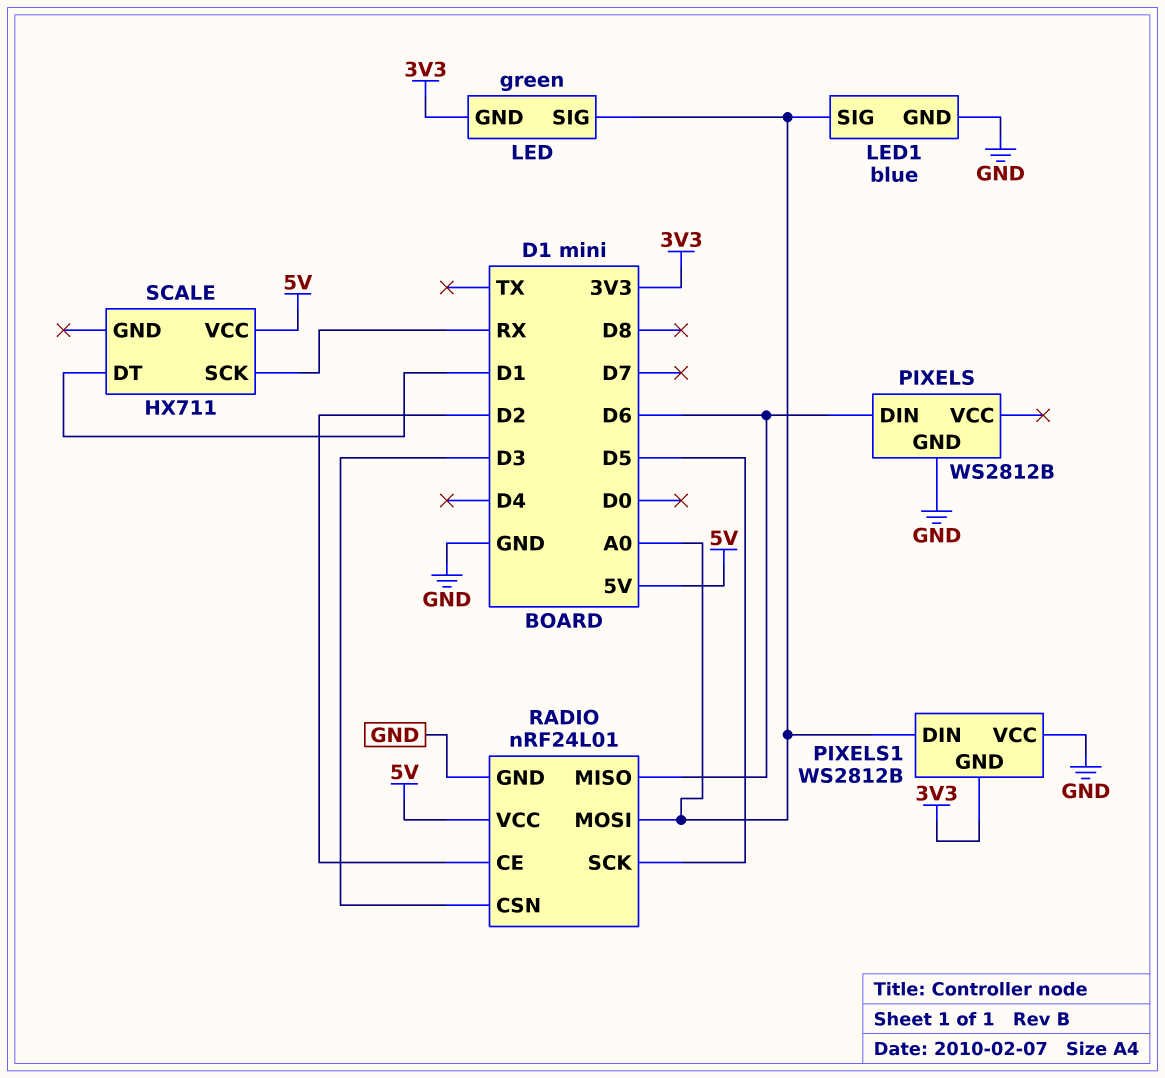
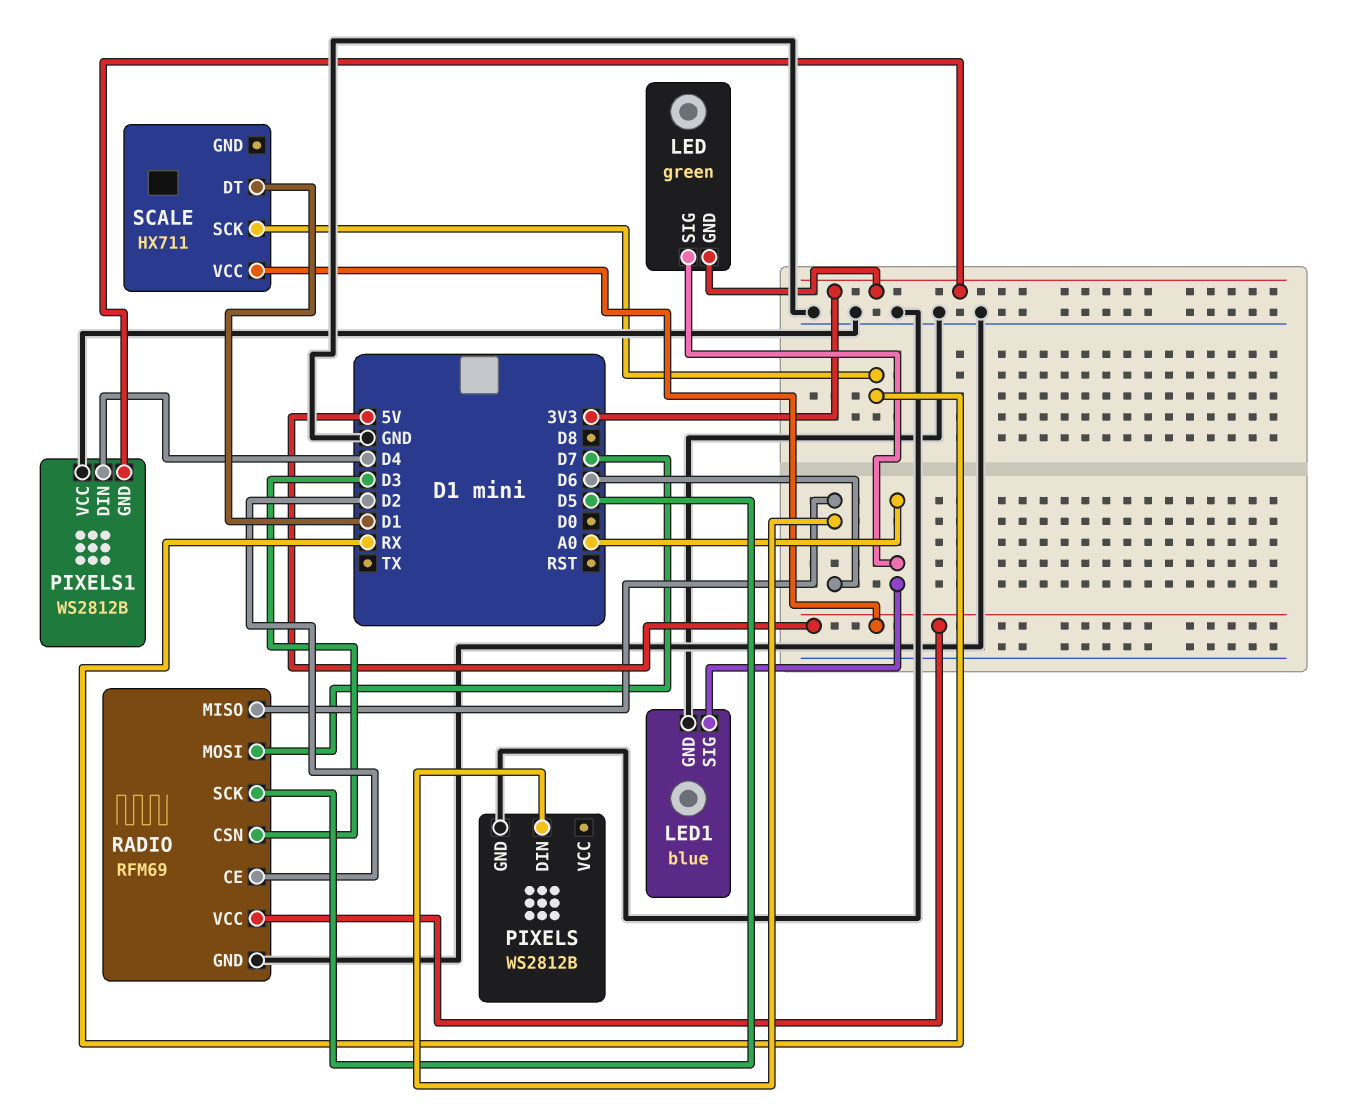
PIXELS1 pin DIN: A0 -> D4
RADIO: nRF24L01 -> RFM69
RADIO pin MOSI: A0 -> D7

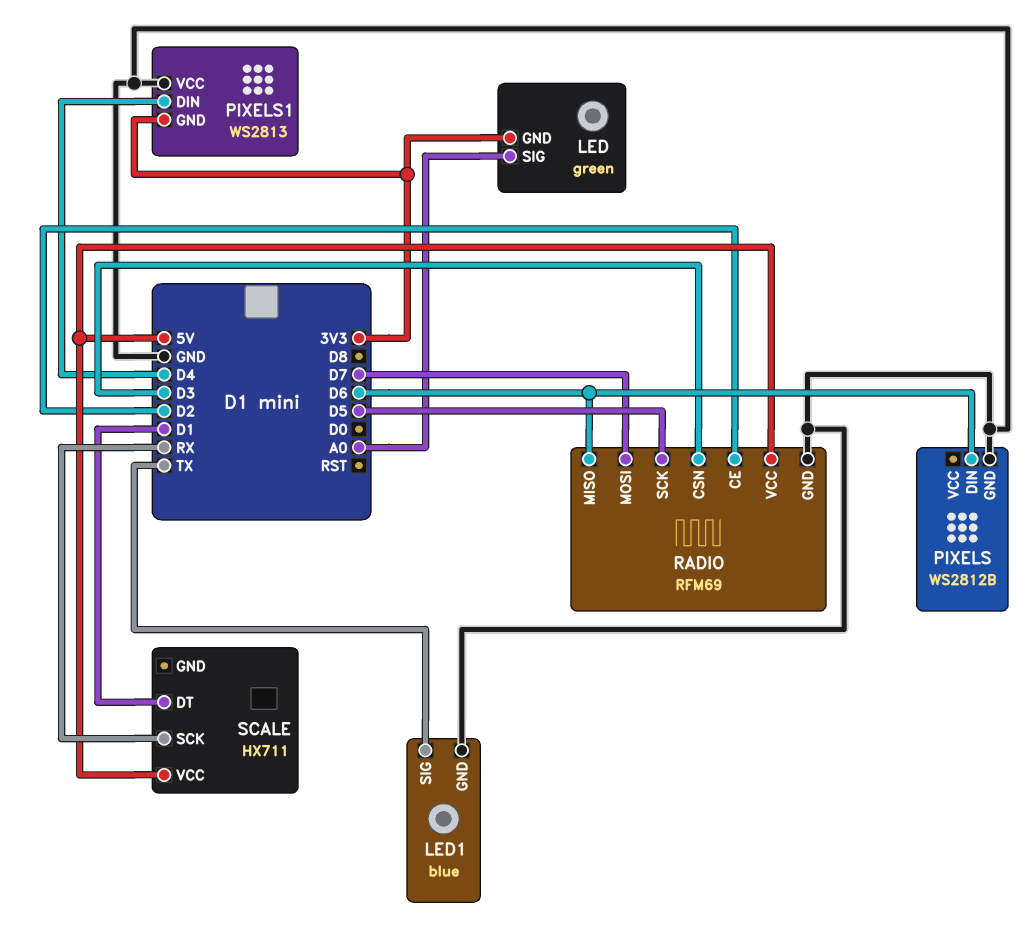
LED1 pin SIG: A0 -> TX
PIXELS1: WS2812B -> WS2813

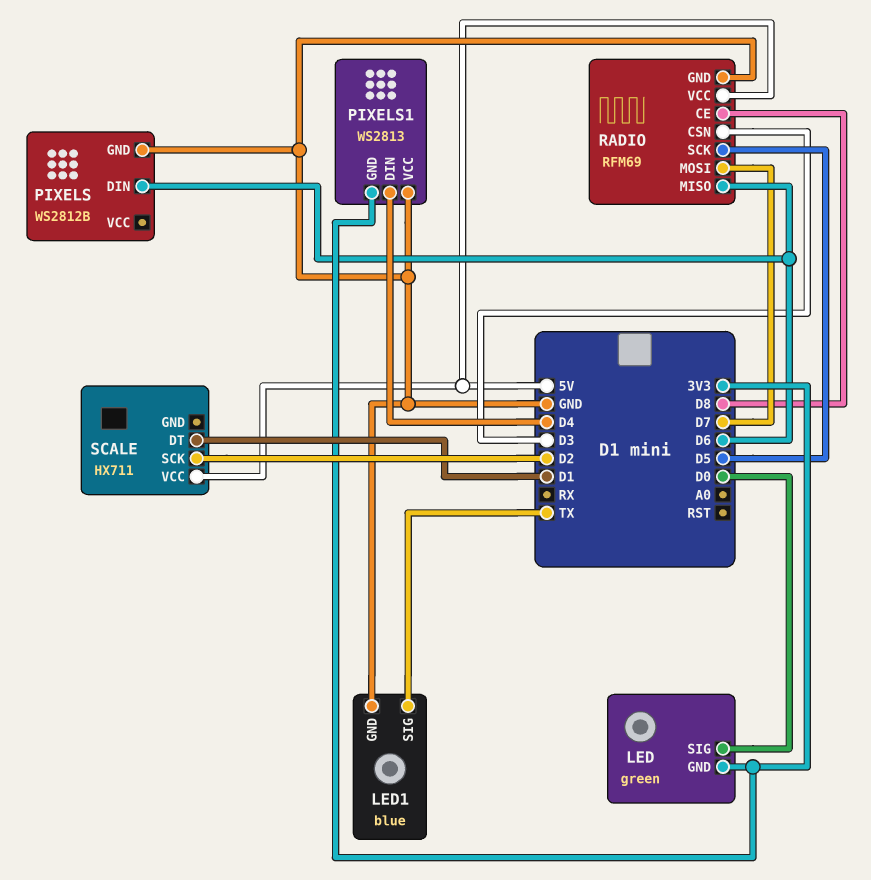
LED pin SIG: A0 -> D0
RADIO pin CE: D2 -> D8
SCALE pin SCK: RX -> D2

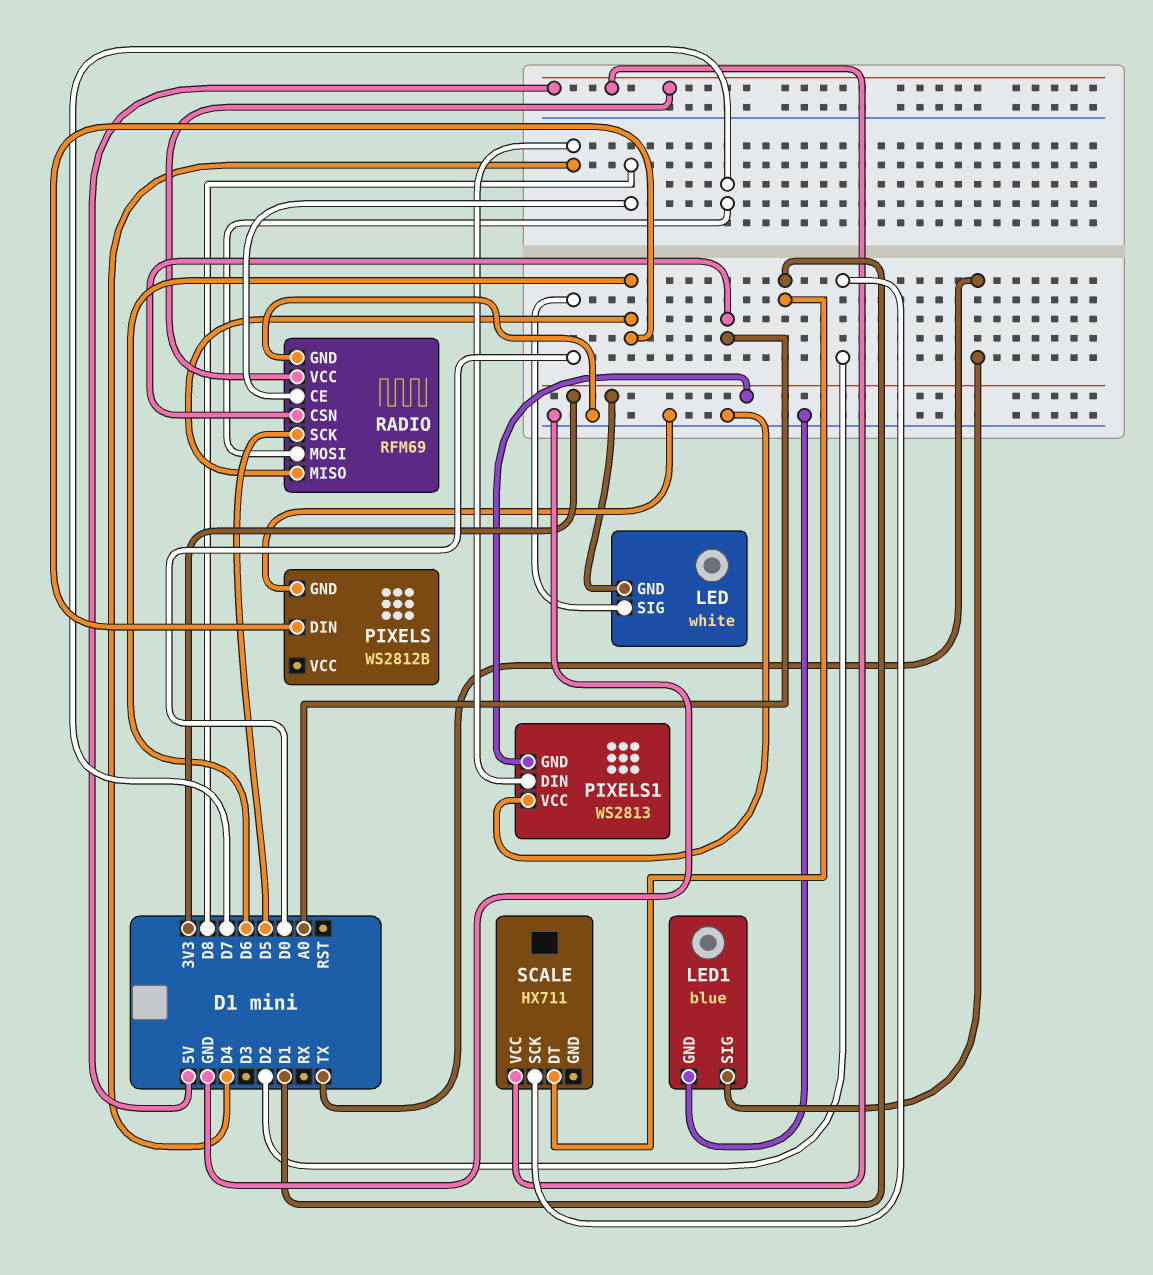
LED: green -> white
RADIO pin CSN: D3 -> A0

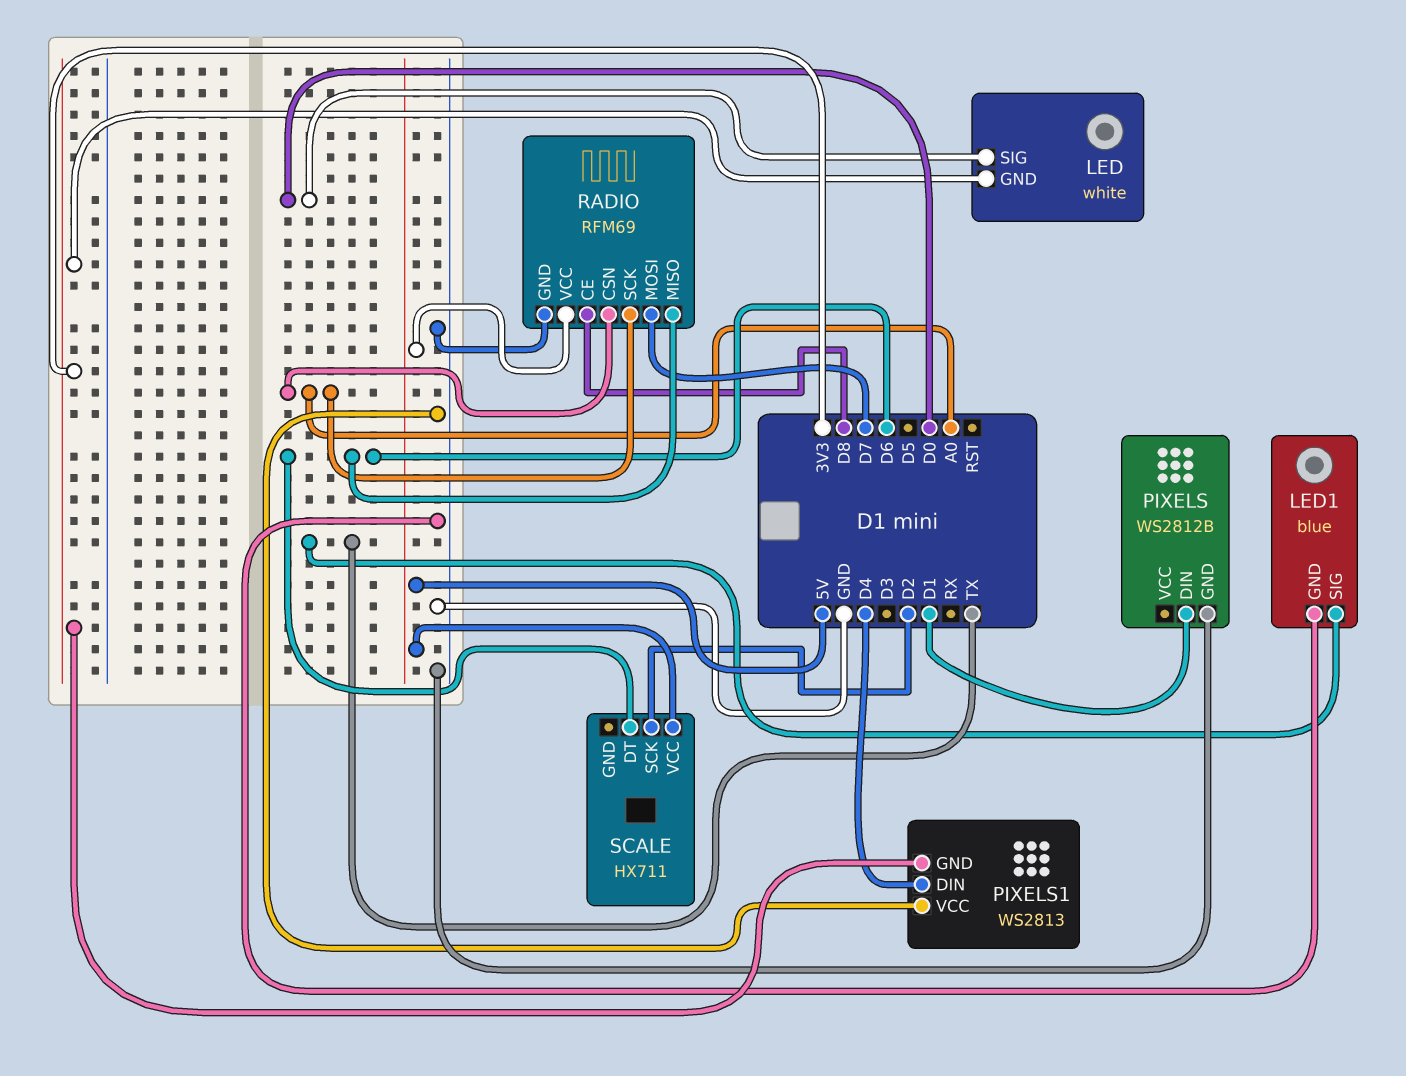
PIXELS pin DIN: D6 -> D1
RADIO pin SCK: D5 -> A0
SCALE pin DT: D1 -> D6

